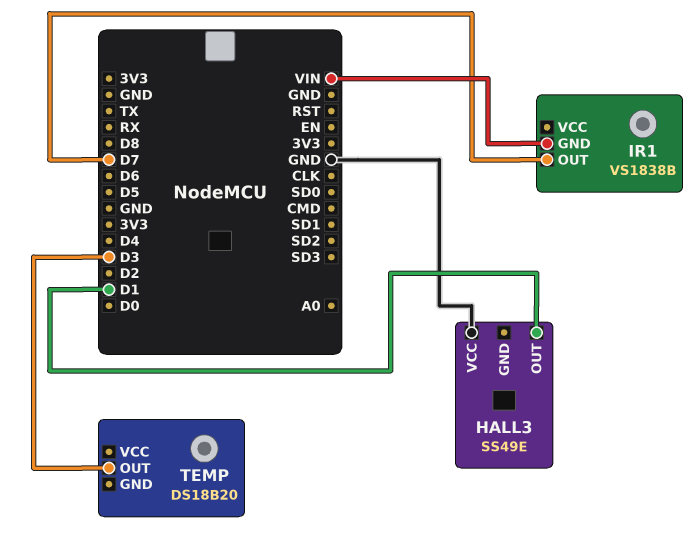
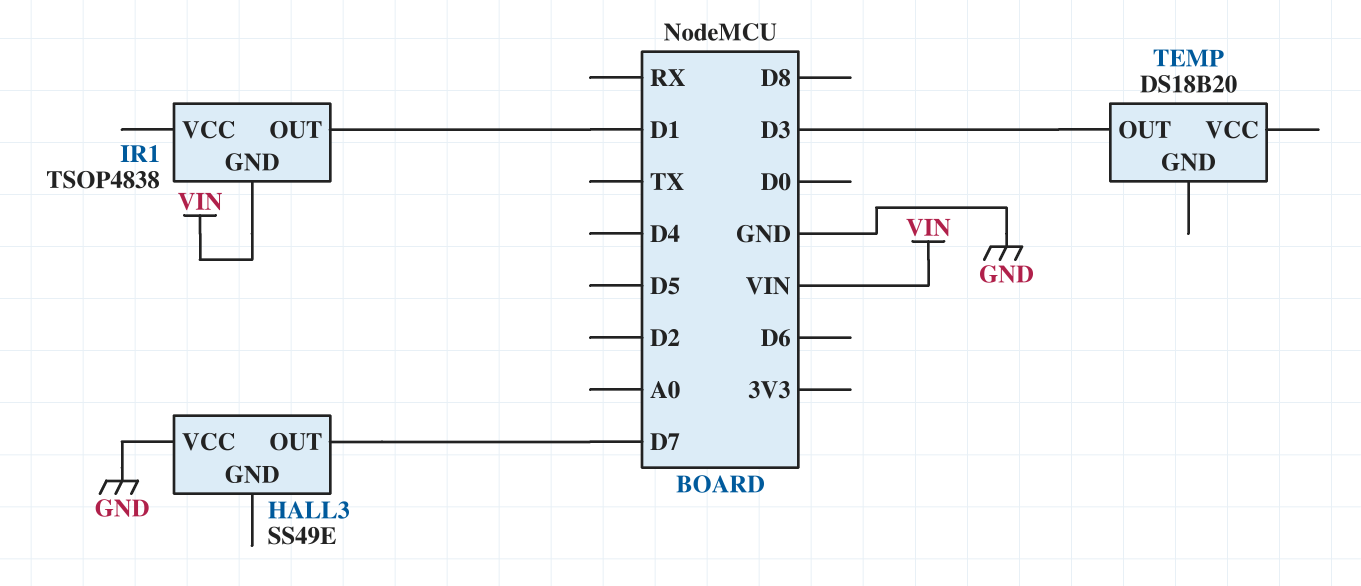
HALL3 pin OUT: D1 -> D7
IR1: VS1838B -> TSOP4838
IR1 pin OUT: D7 -> D1

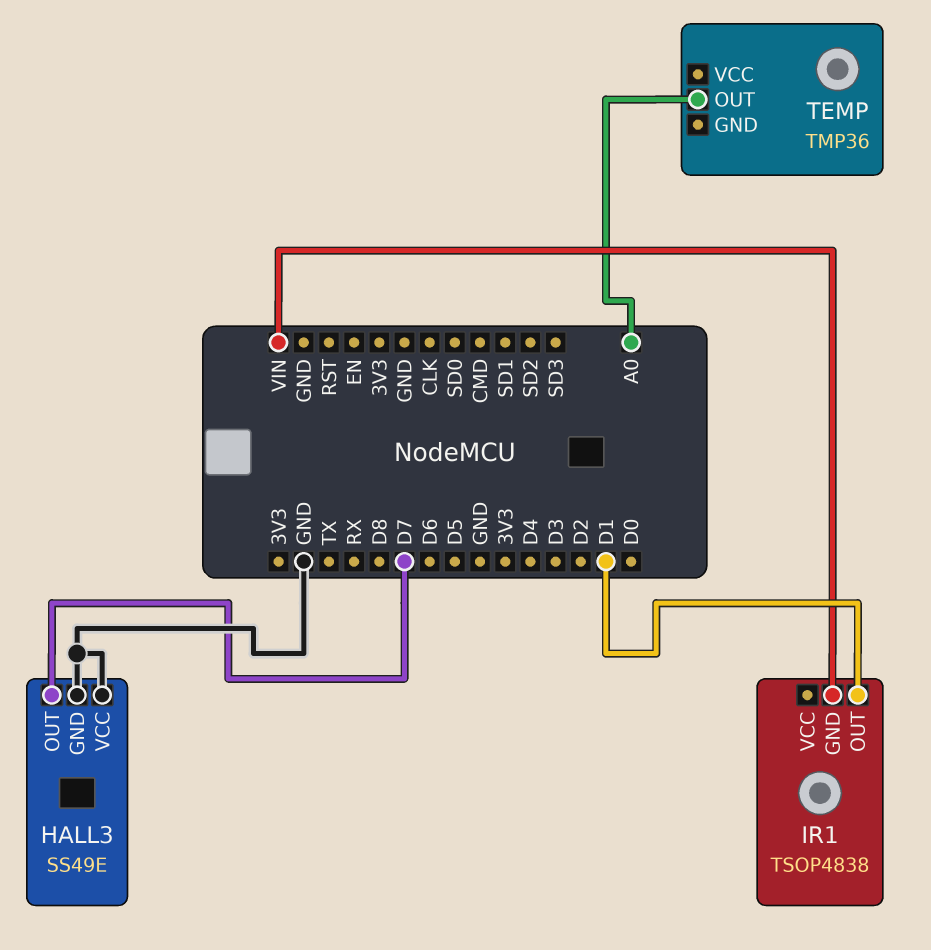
HALL3 pin GND: none -> GND
TEMP: DS18B20 -> TMP36
TEMP pin OUT: D3 -> A0

